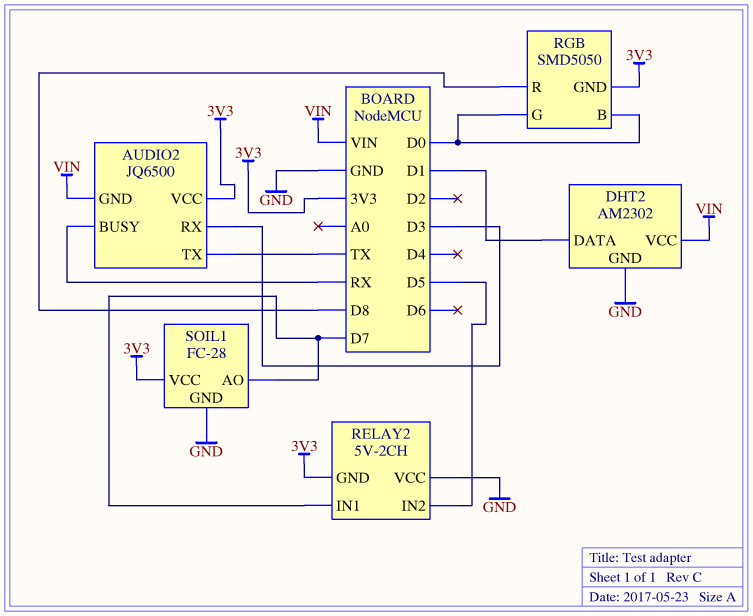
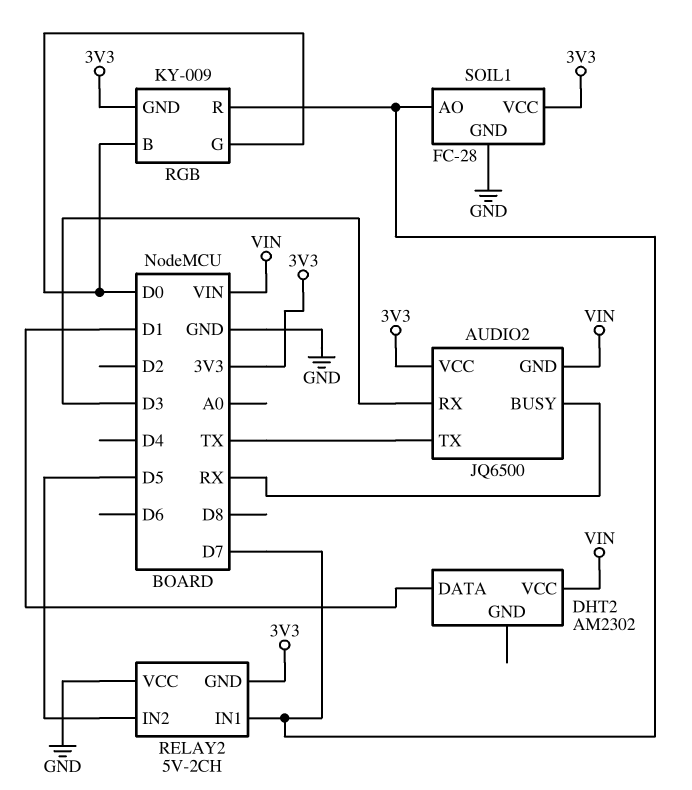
DHT2 pin GND: GND -> none
RGB: SMD5050 -> KY-009
RGB pin R: D8 -> D7

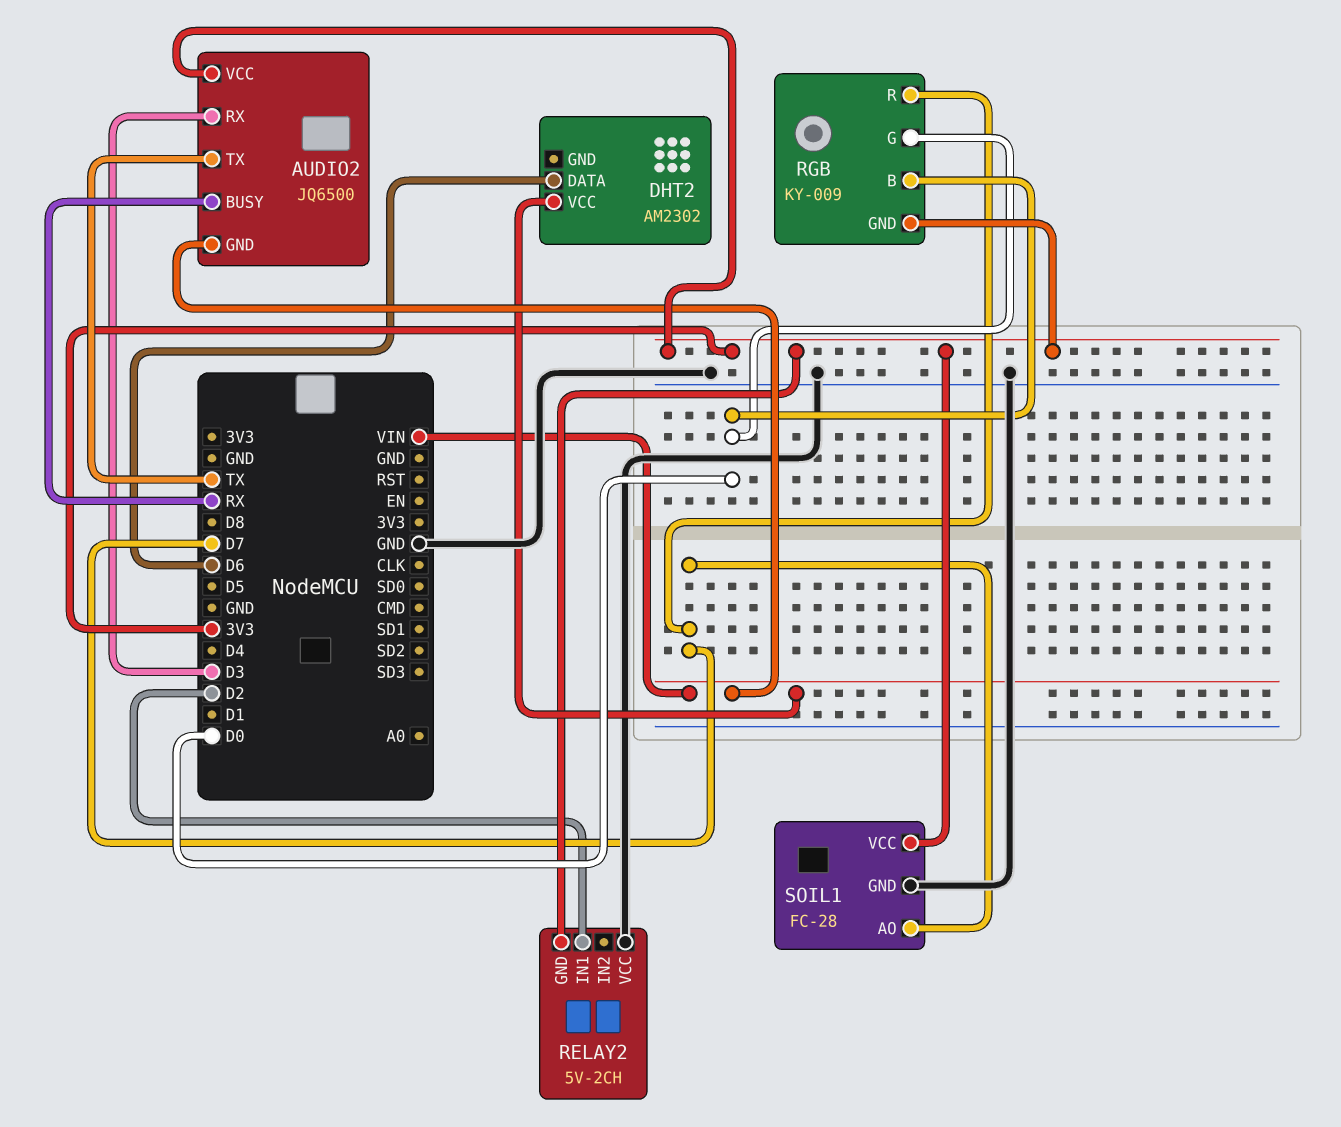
DHT2 pin DATA: D1 -> D6
RELAY2 pin IN1: D7 -> D2
RELAY2 pin IN2: D5 -> none

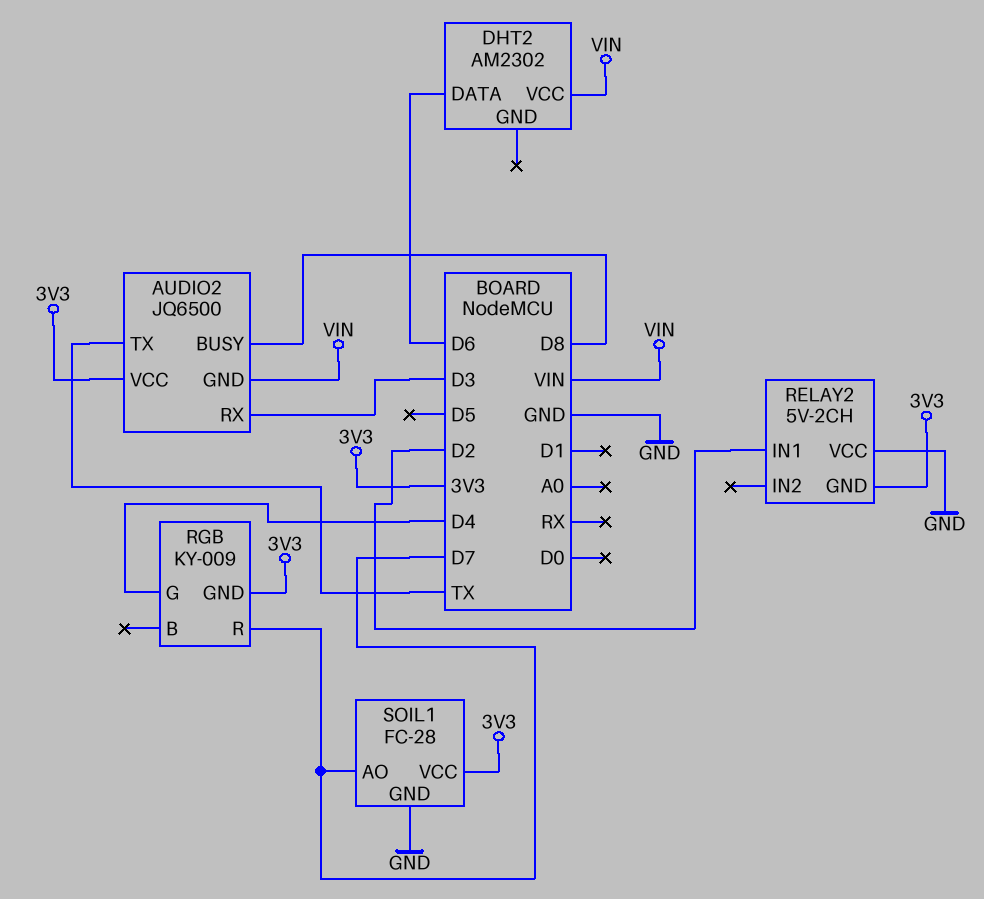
AUDIO2 pin BUSY: RX -> D8
RGB pin B: D0 -> none
RGB pin G: D0 -> D4

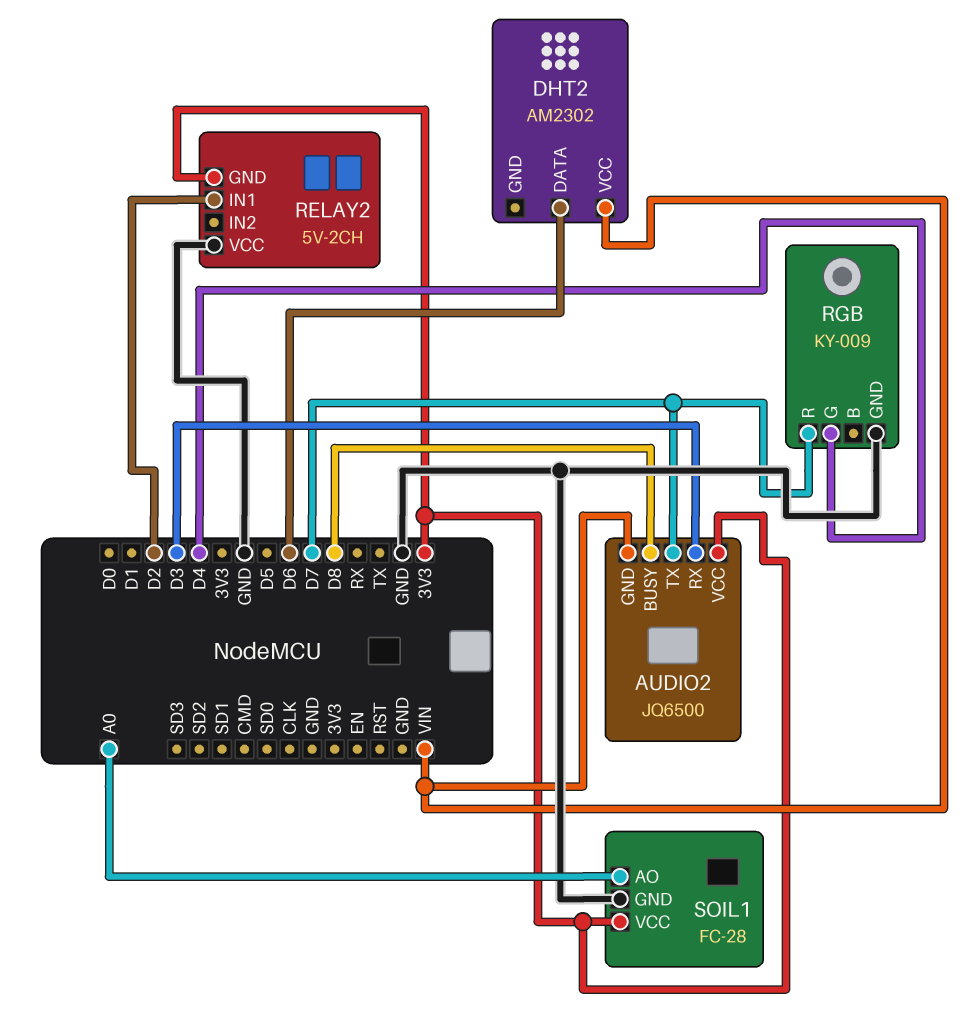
AUDIO2 pin TX: TX -> D7
RGB pin GND: 3V3 -> GND
SOIL1 pin AO: D7 -> A0

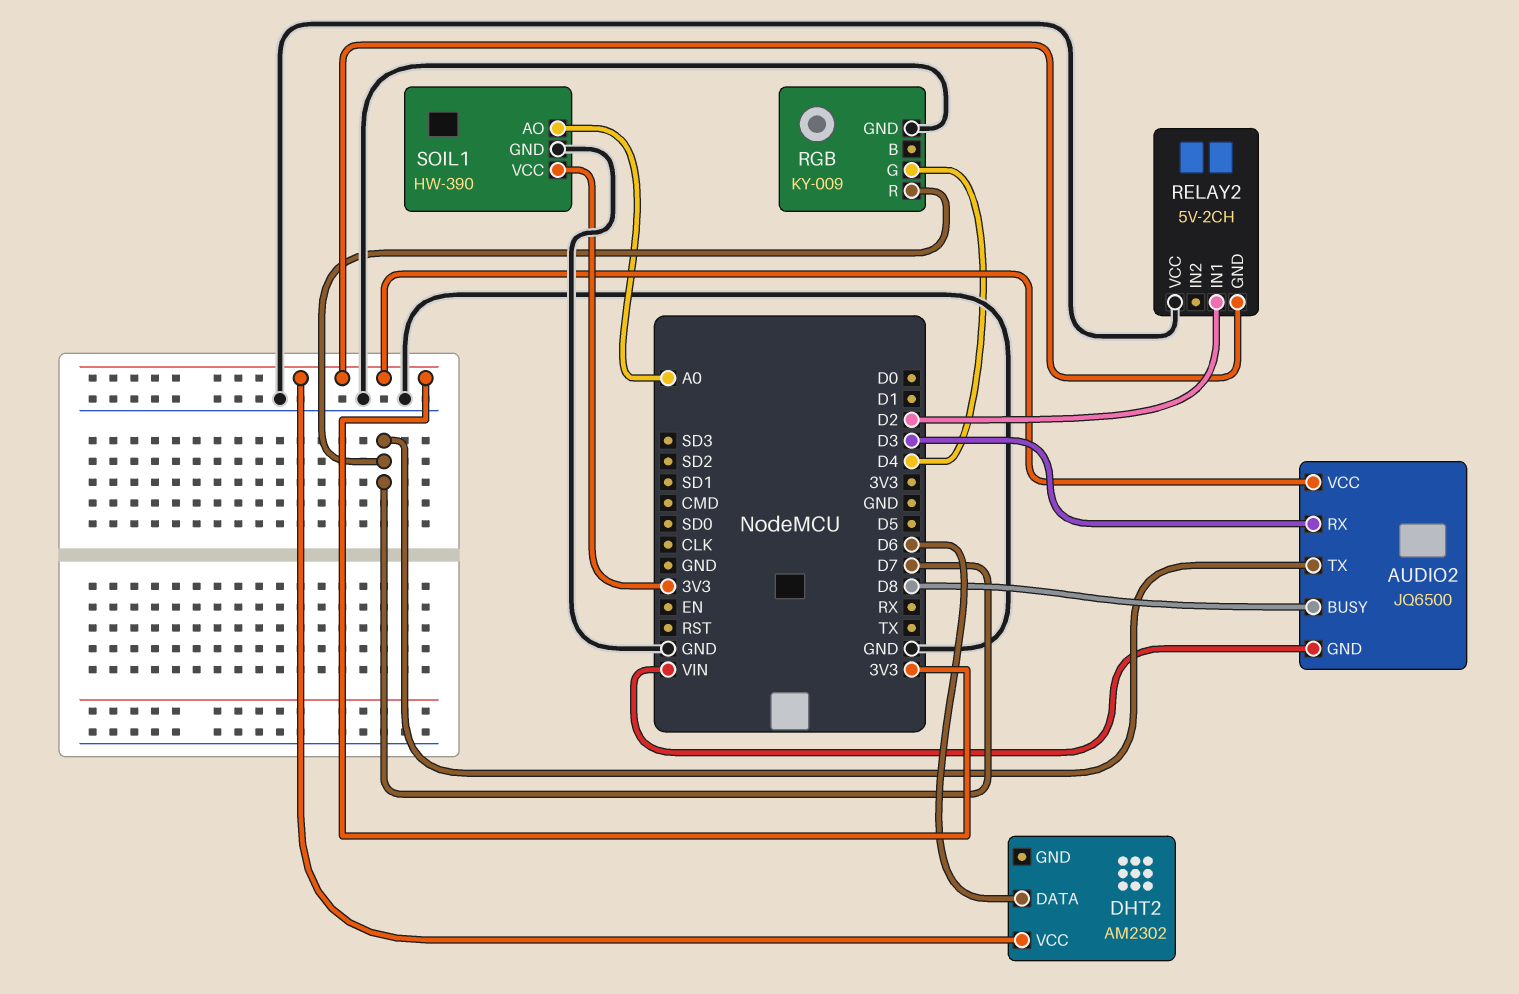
DHT2 pin VCC: VIN -> 3V3
SOIL1: FC-28 -> HW-390

